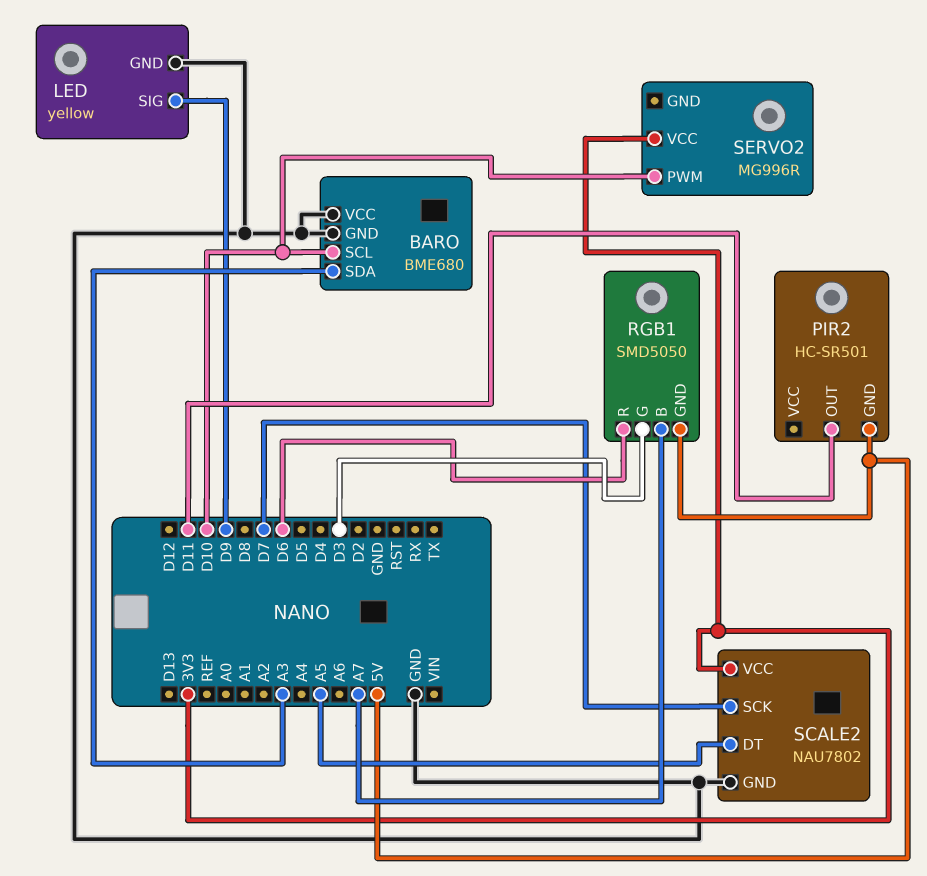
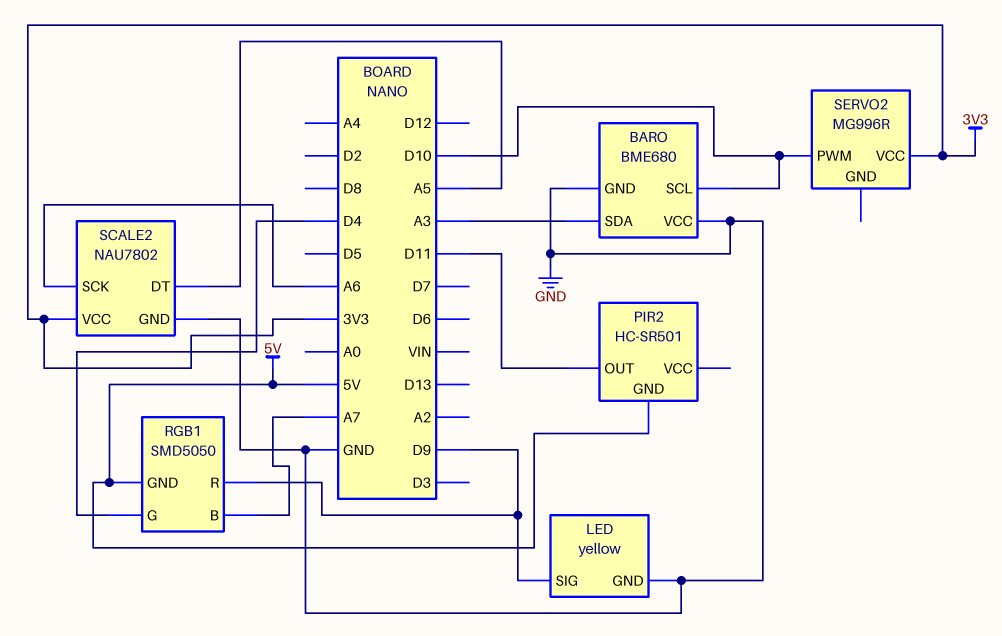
RGB1 pin G: D3 -> D4
RGB1 pin R: D6 -> D9
SCALE2 pin SCK: D7 -> A6

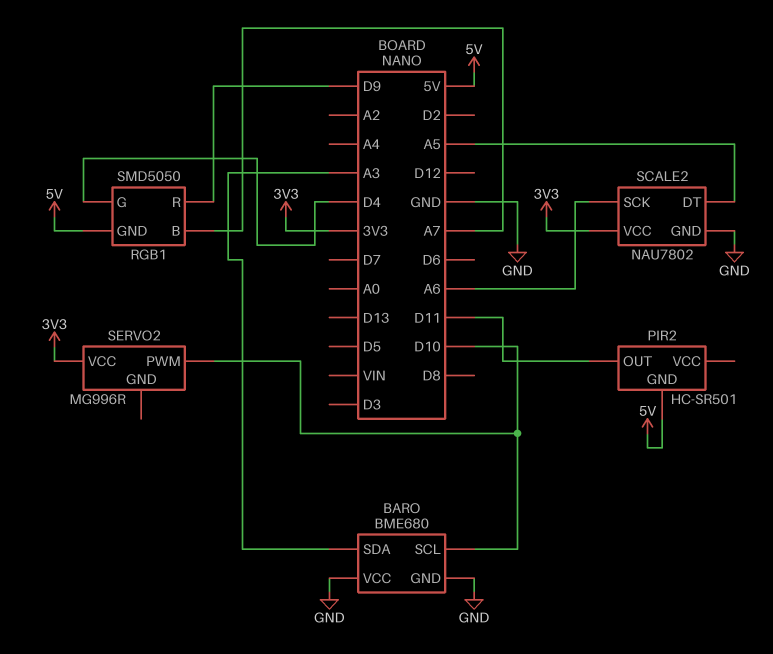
LED: yellow -> none
LED pin GND: GND -> none
LED pin SIG: D9 -> none

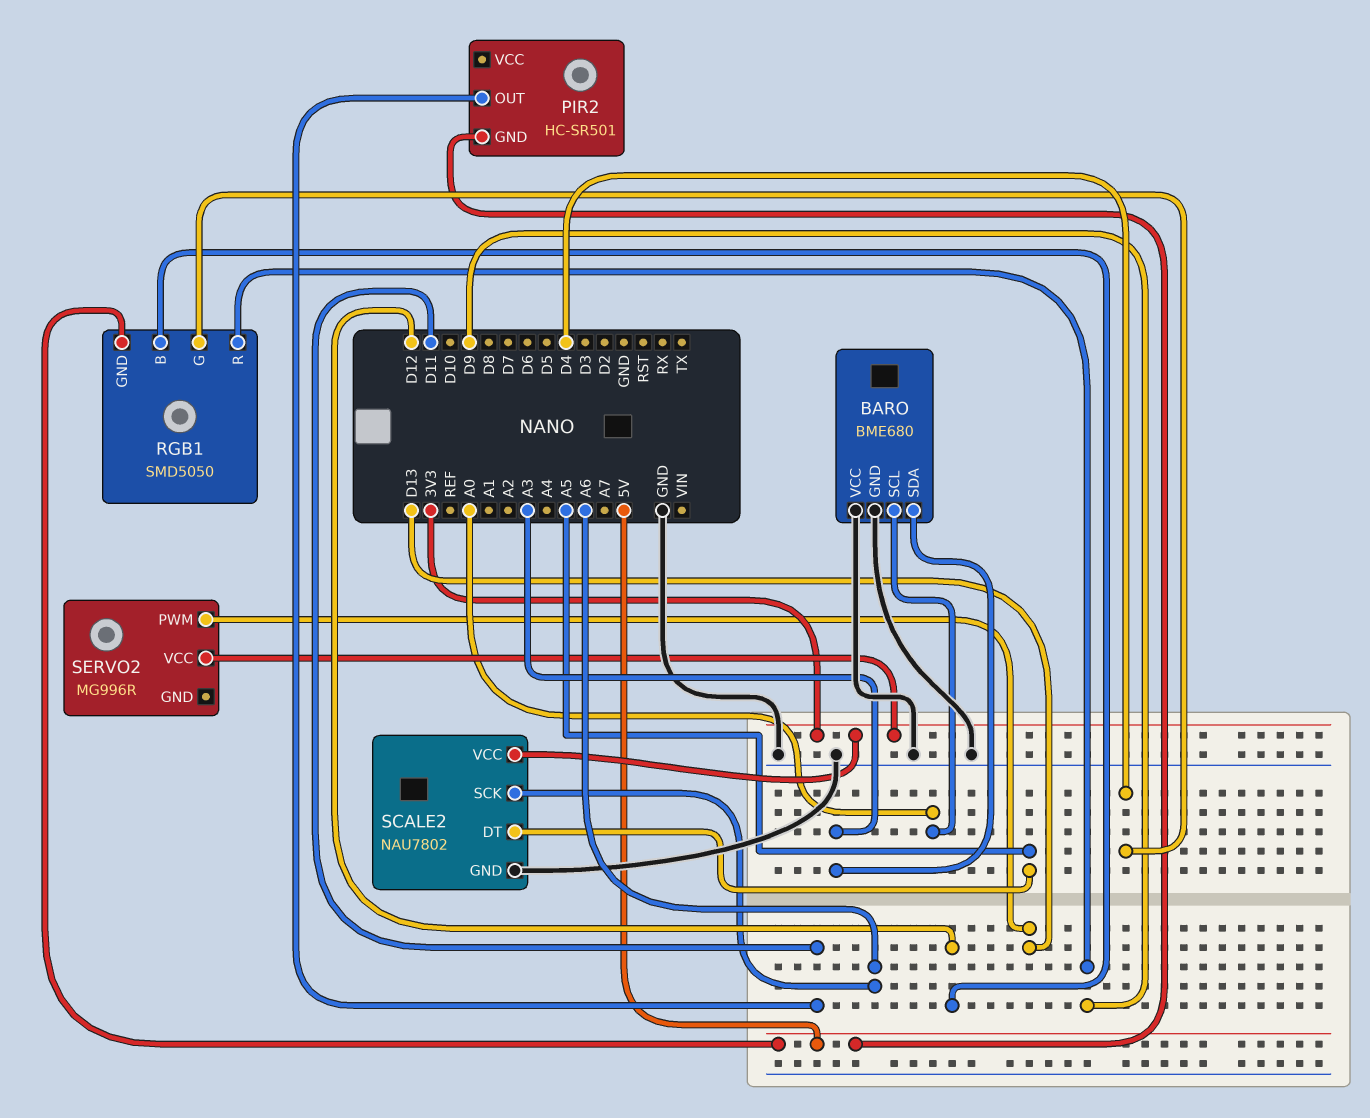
BARO pin SCL: D10 -> A0
RGB1 pin B: A7 -> D12
SERVO2 pin PWM: D10 -> D13

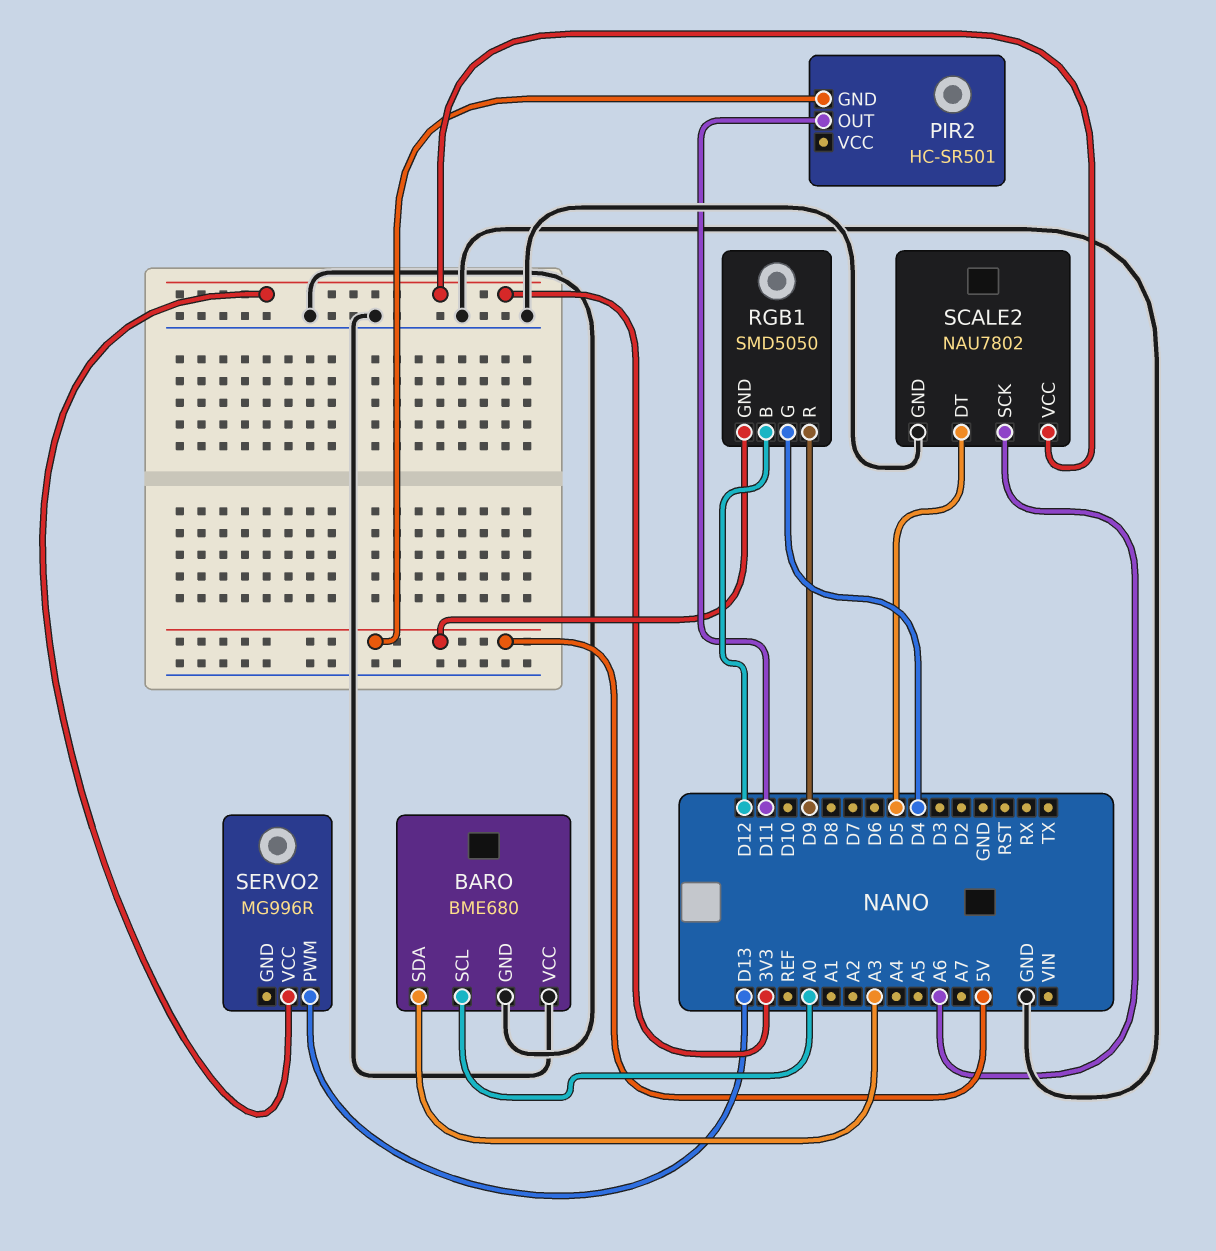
SCALE2 pin DT: A5 -> D5

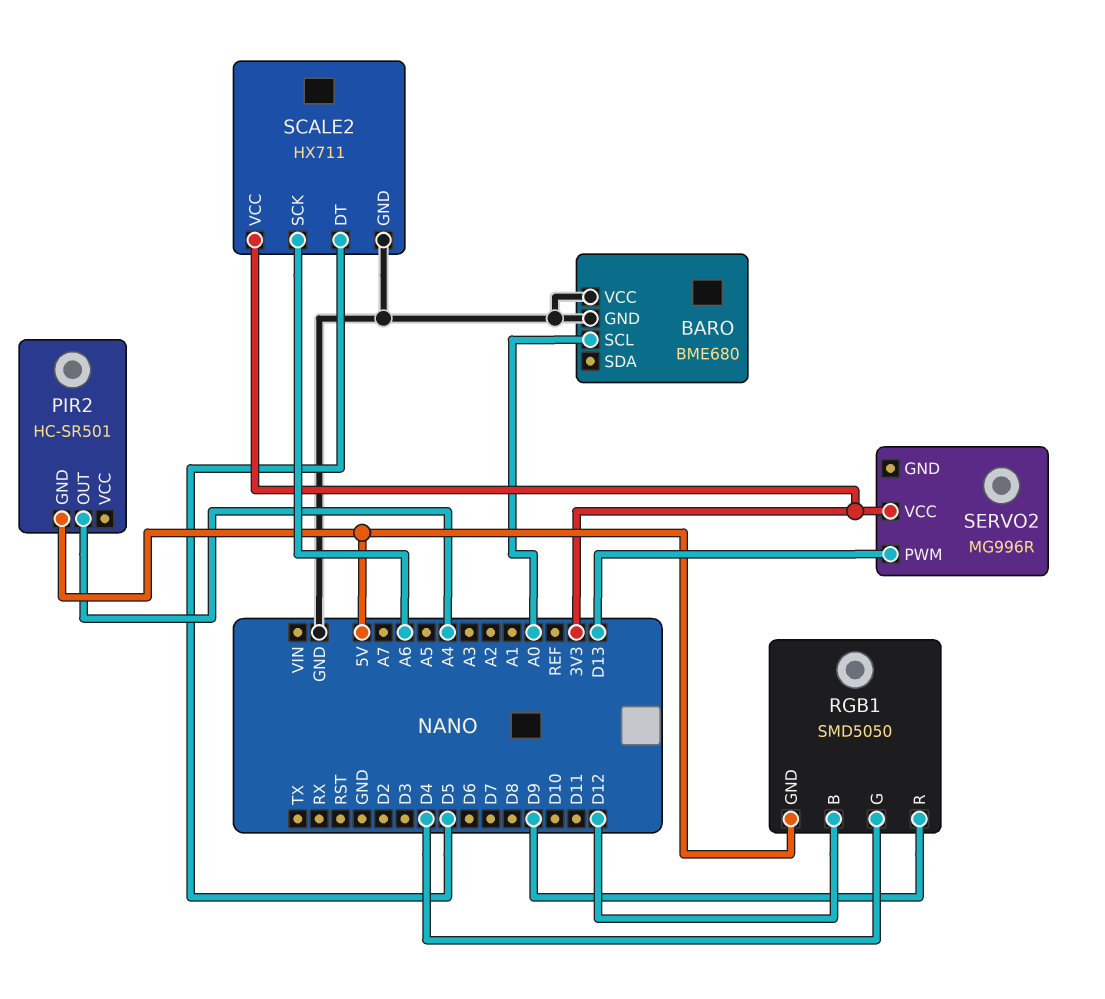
BARO pin SDA: A3 -> none
PIR2 pin OUT: D11 -> A4
SCALE2: NAU7802 -> HX711

